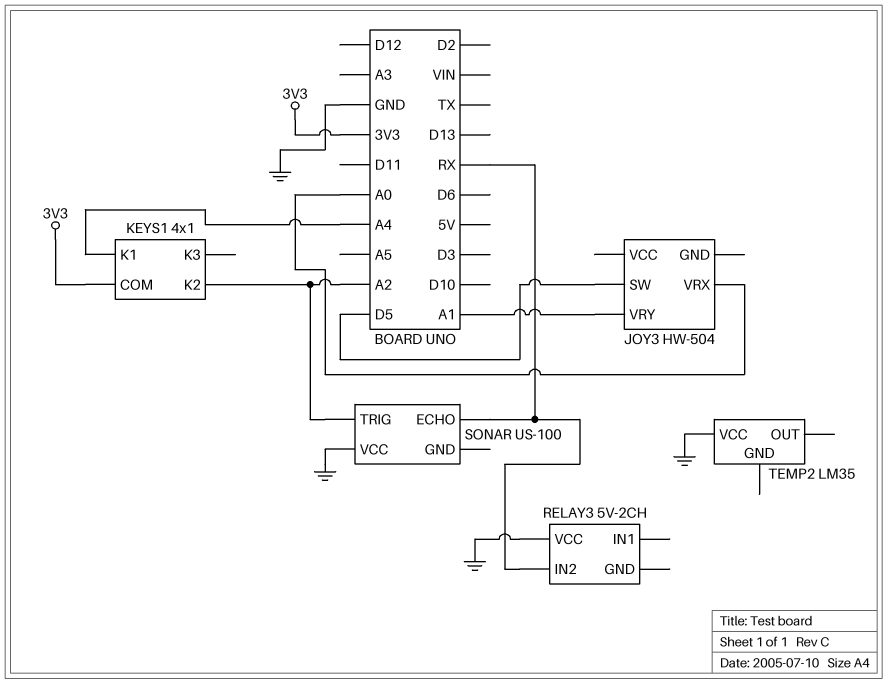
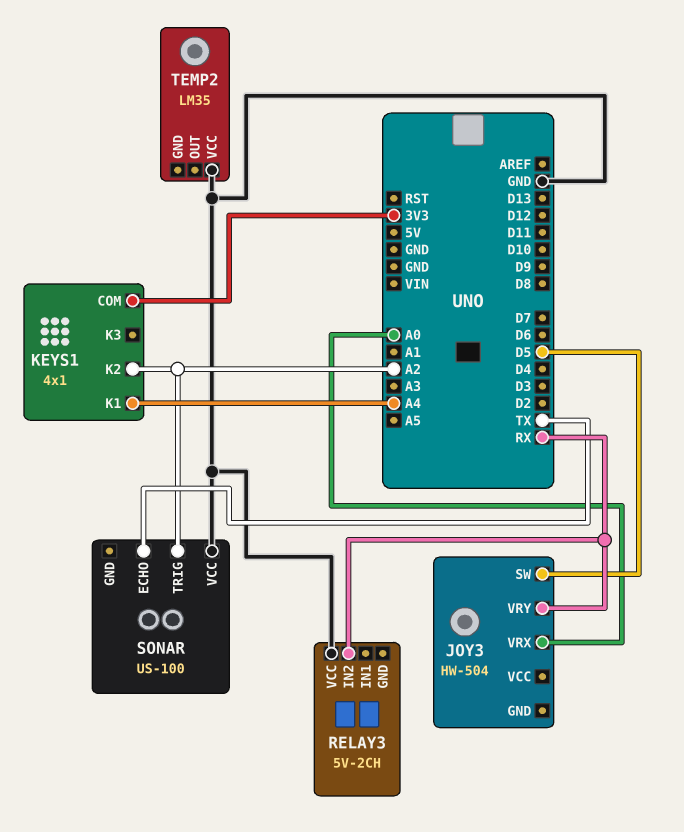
JOY3 pin VRY: A1 -> RX
SONAR pin ECHO: RX -> TX

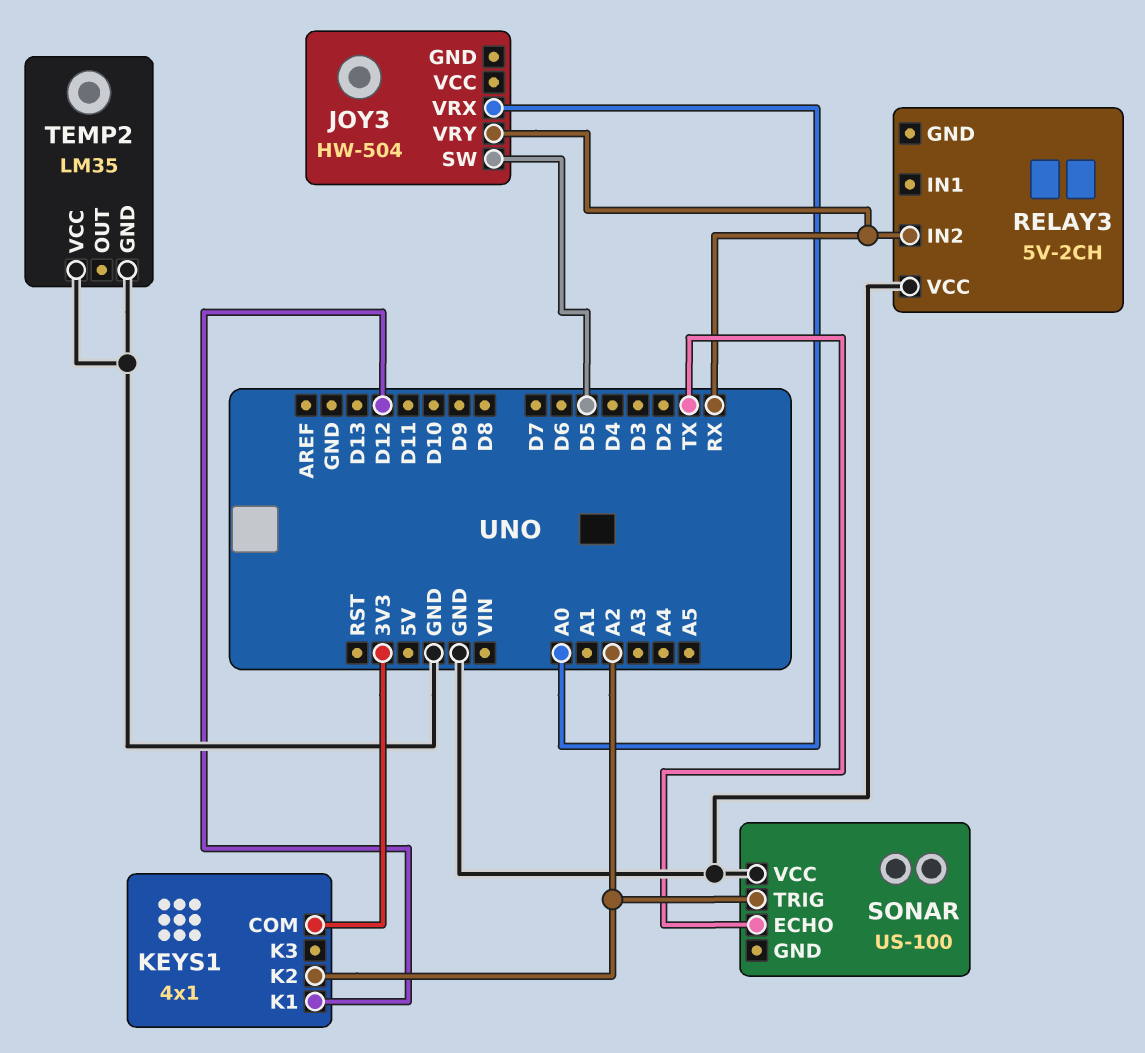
KEYS1 pin K1: A4 -> D12
TEMP2 pin GND: none -> GND

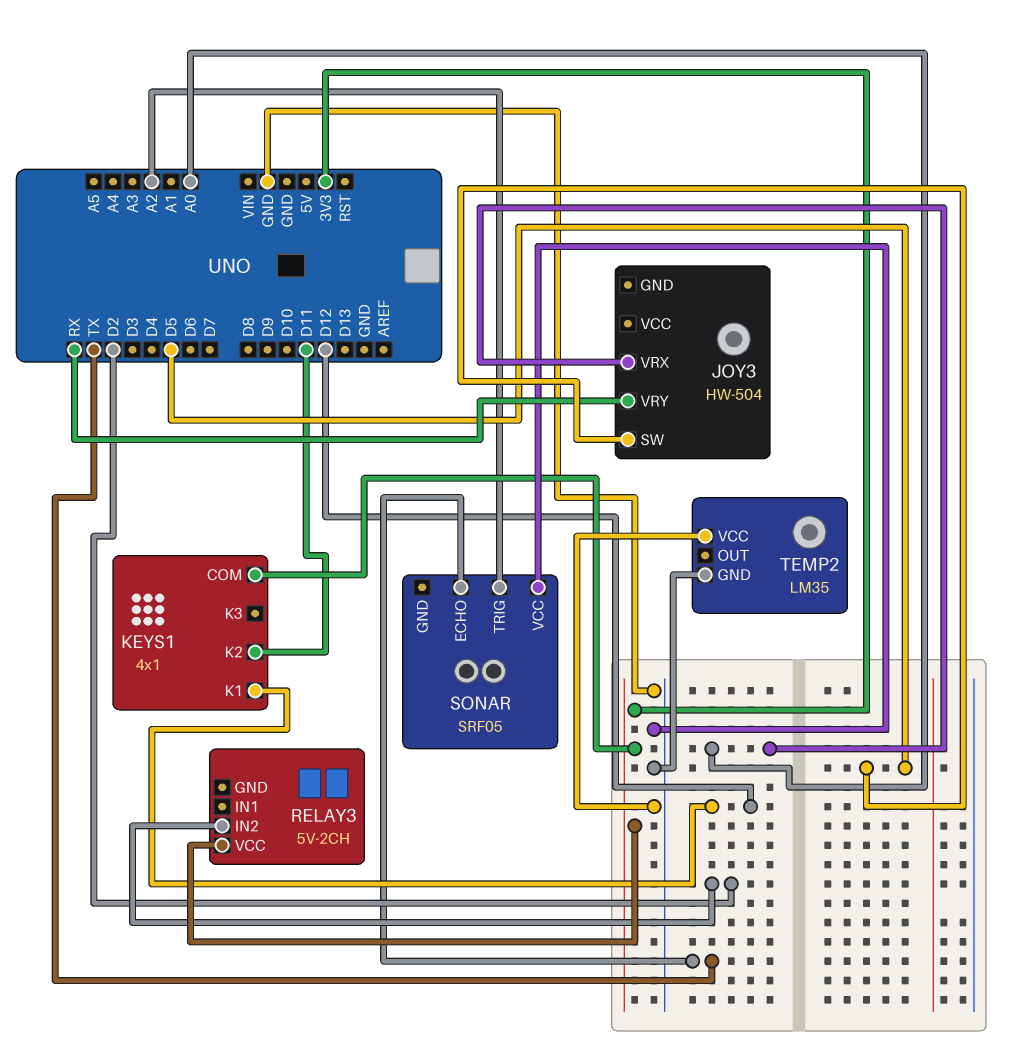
KEYS1 pin K2: A2 -> D11
RELAY3 pin IN2: RX -> D2
RELAY3 pin VCC: GND -> 3V3
SONAR: US-100 -> SRF05

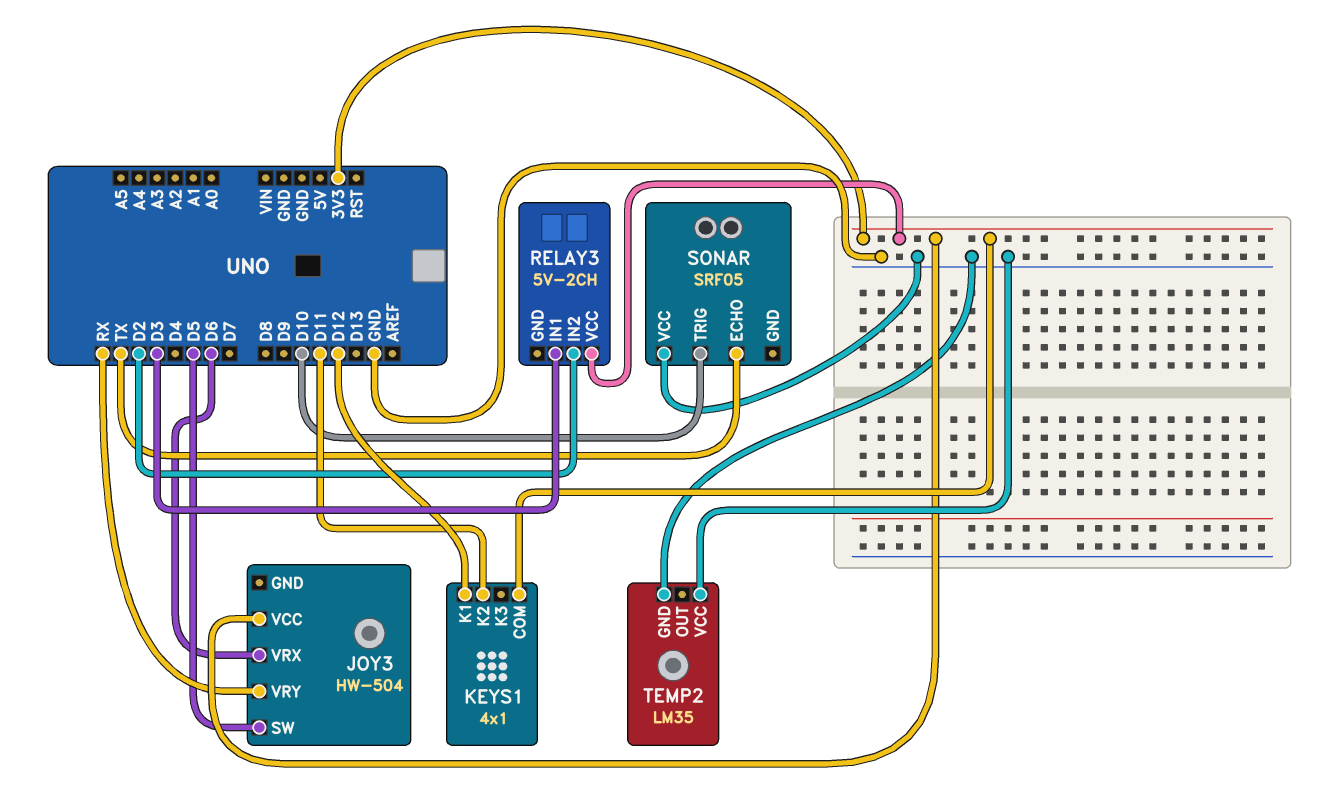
JOY3 pin VCC: none -> 3V3
JOY3 pin VRX: A0 -> D6
RELAY3 pin IN1: none -> D3
SONAR pin TRIG: A2 -> D10

